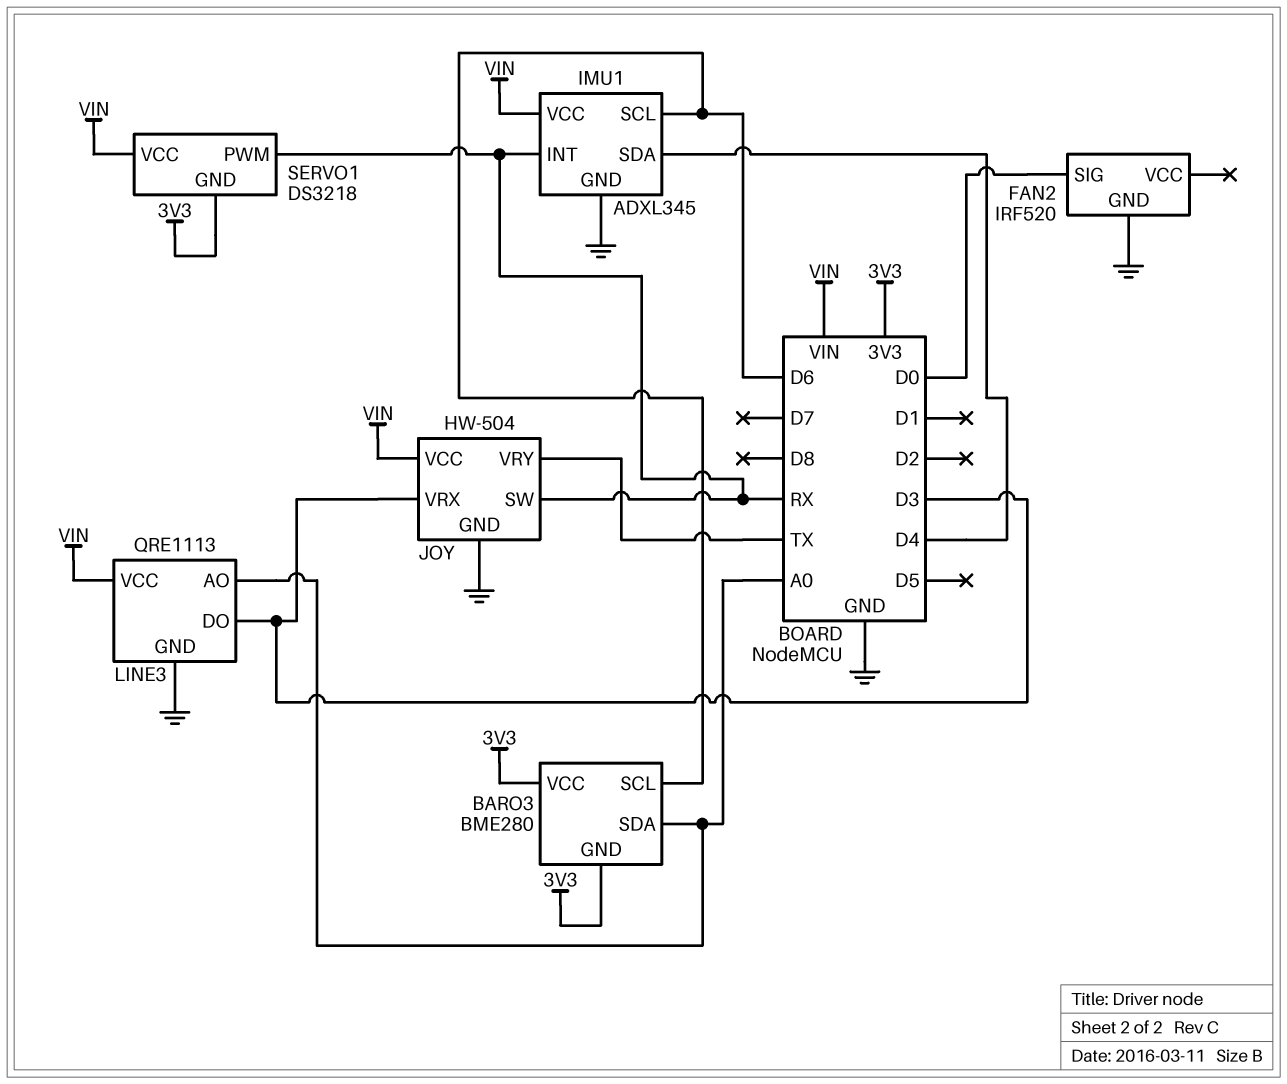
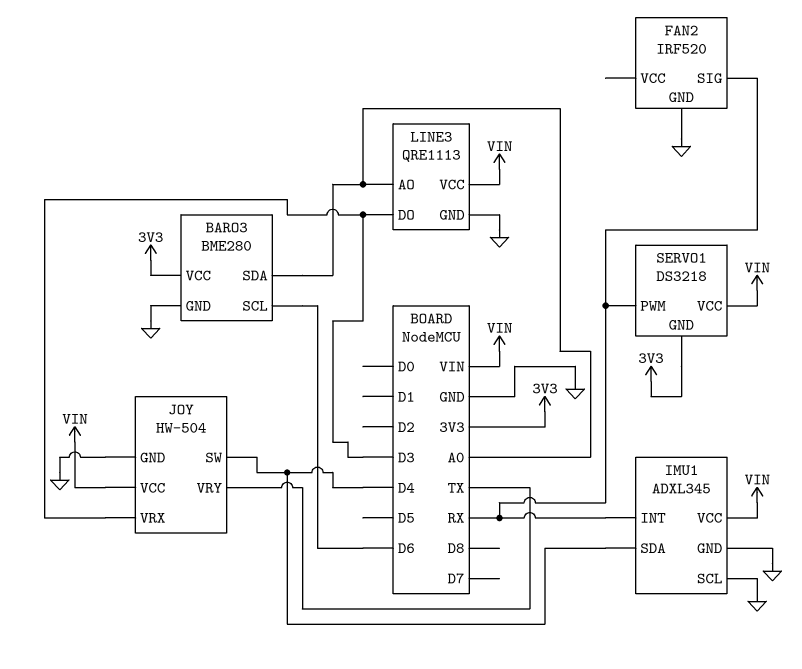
BARO3 pin GND: 3V3 -> GND
FAN2 pin SIG: D0 -> RX
IMU1 pin SCL: D6 -> GND
JOY pin SW: RX -> D4

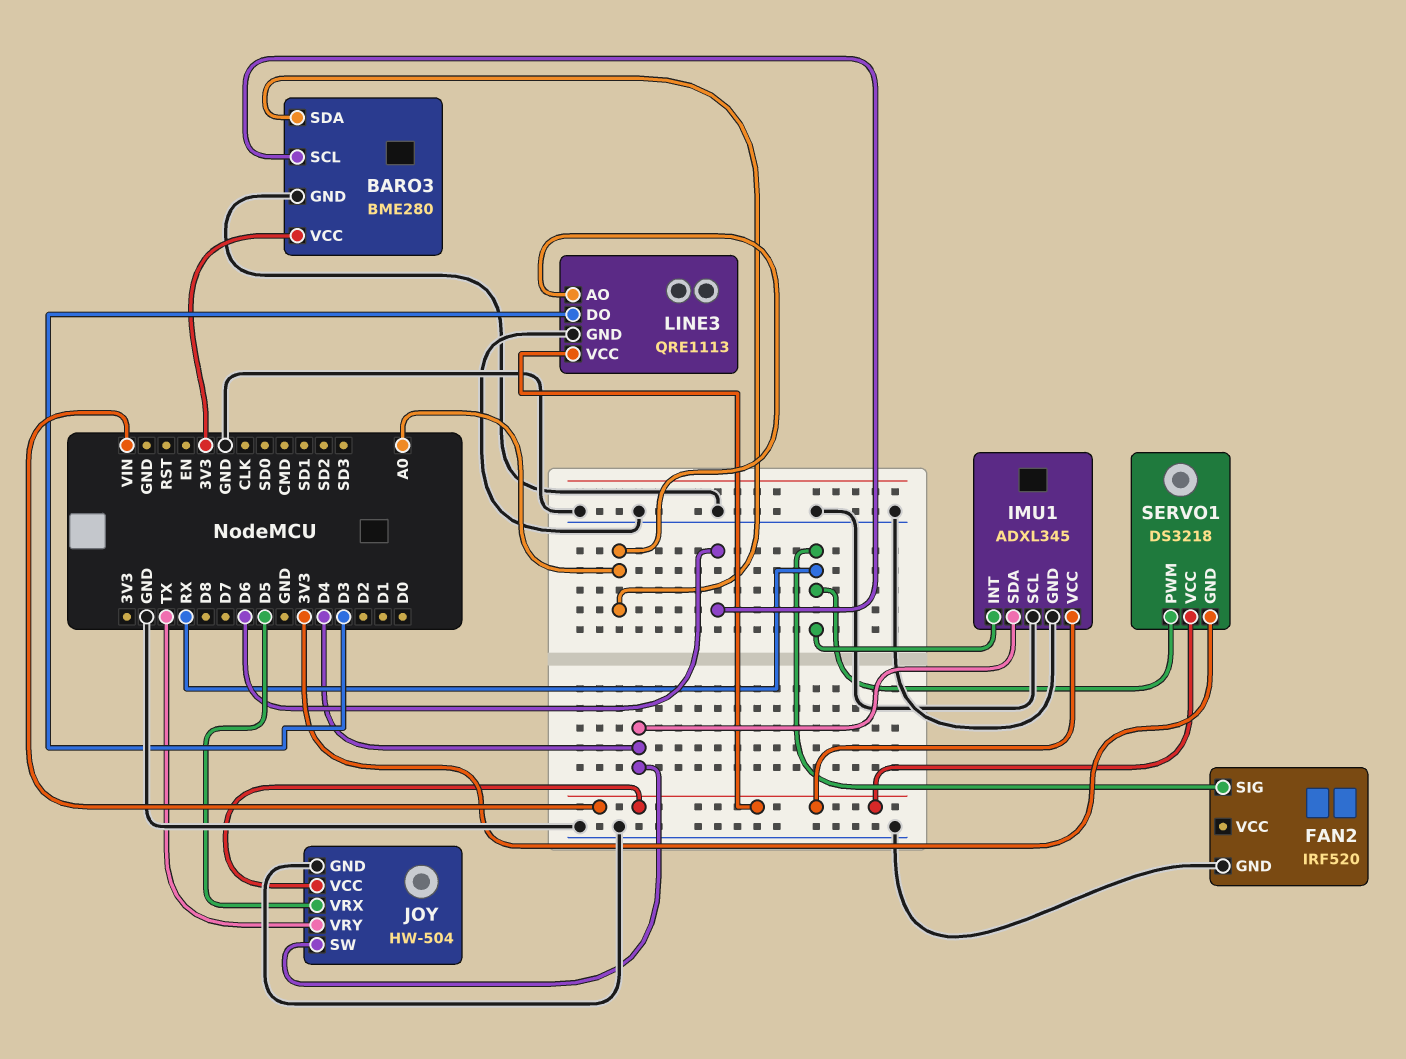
JOY pin VRX: D3 -> D5

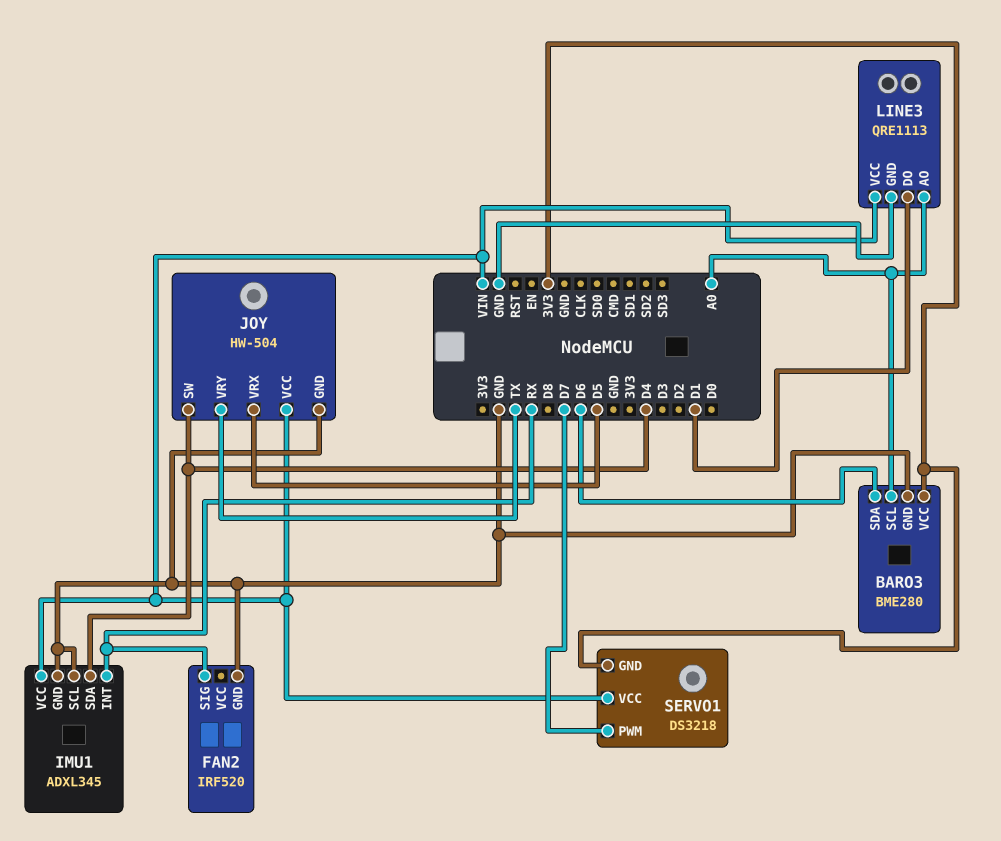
BARO3 pin SCL: D6 -> A0
BARO3 pin SDA: A0 -> D6
LINE3 pin DO: D3 -> D1
SERVO1 pin PWM: RX -> D7

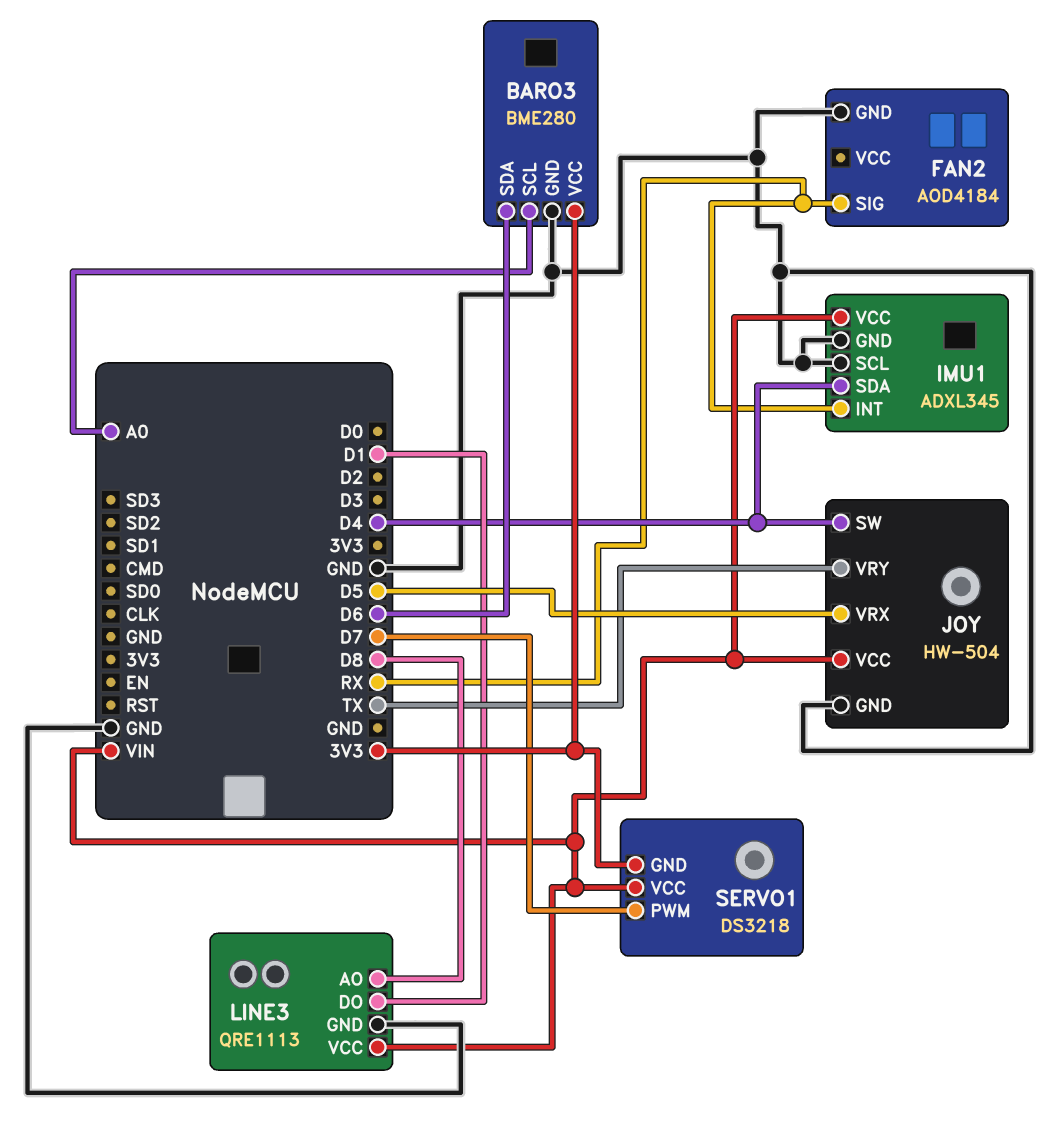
FAN2: IRF520 -> AOD4184
LINE3 pin AO: A0 -> D8

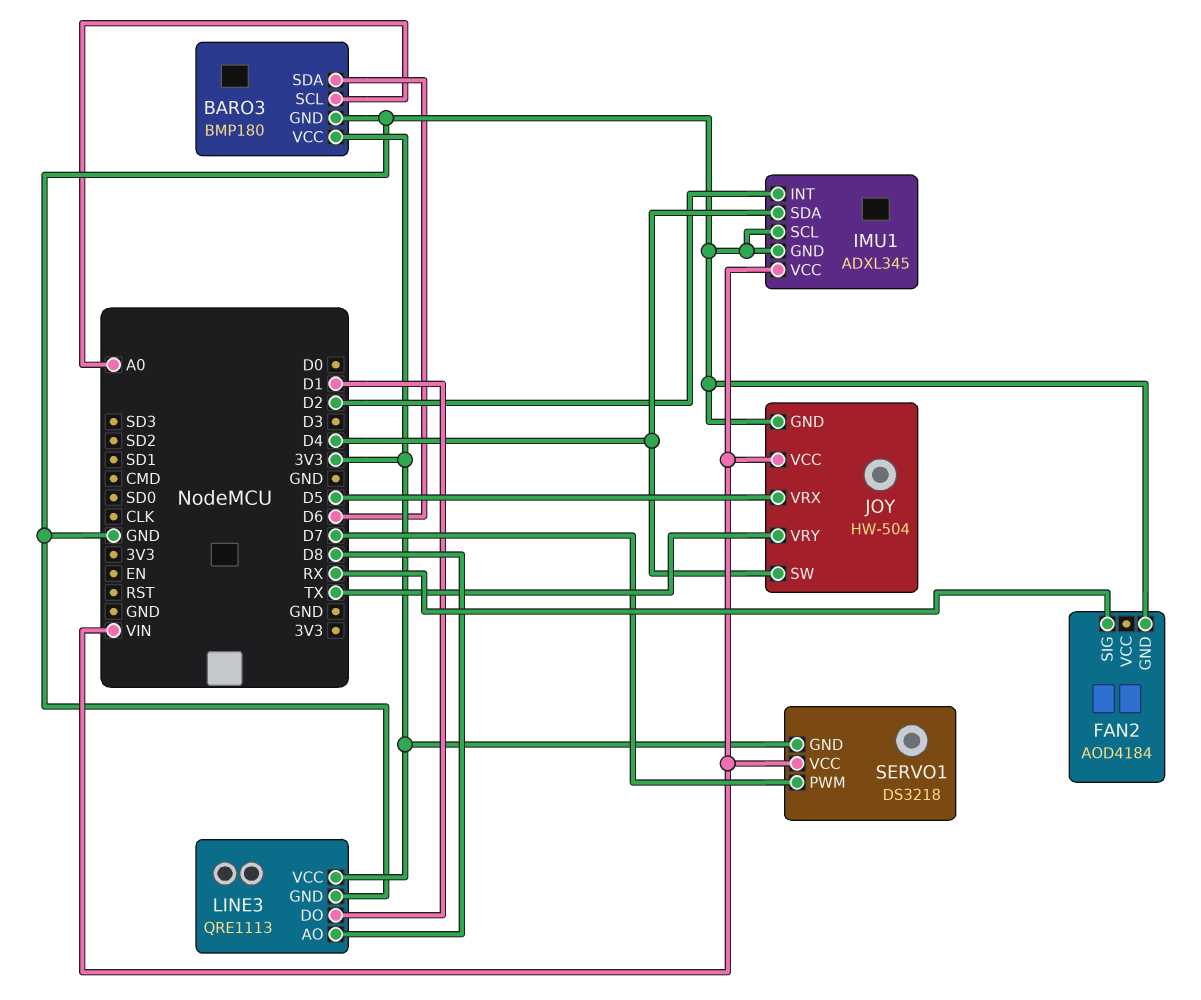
BARO3: BME280 -> BMP180
IMU1 pin INT: RX -> D2
LINE3 pin VCC: VIN -> 3V3

